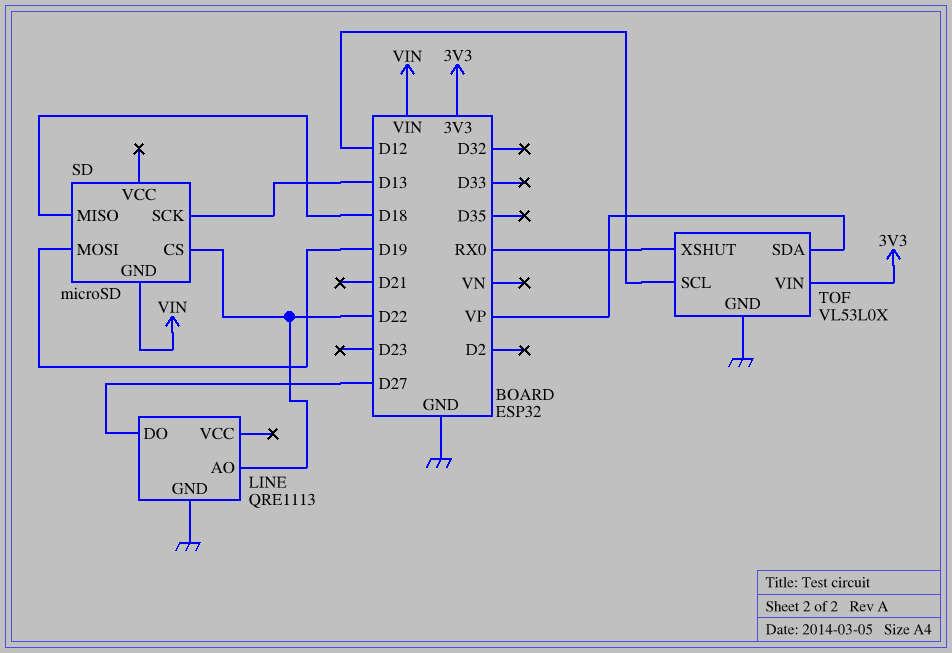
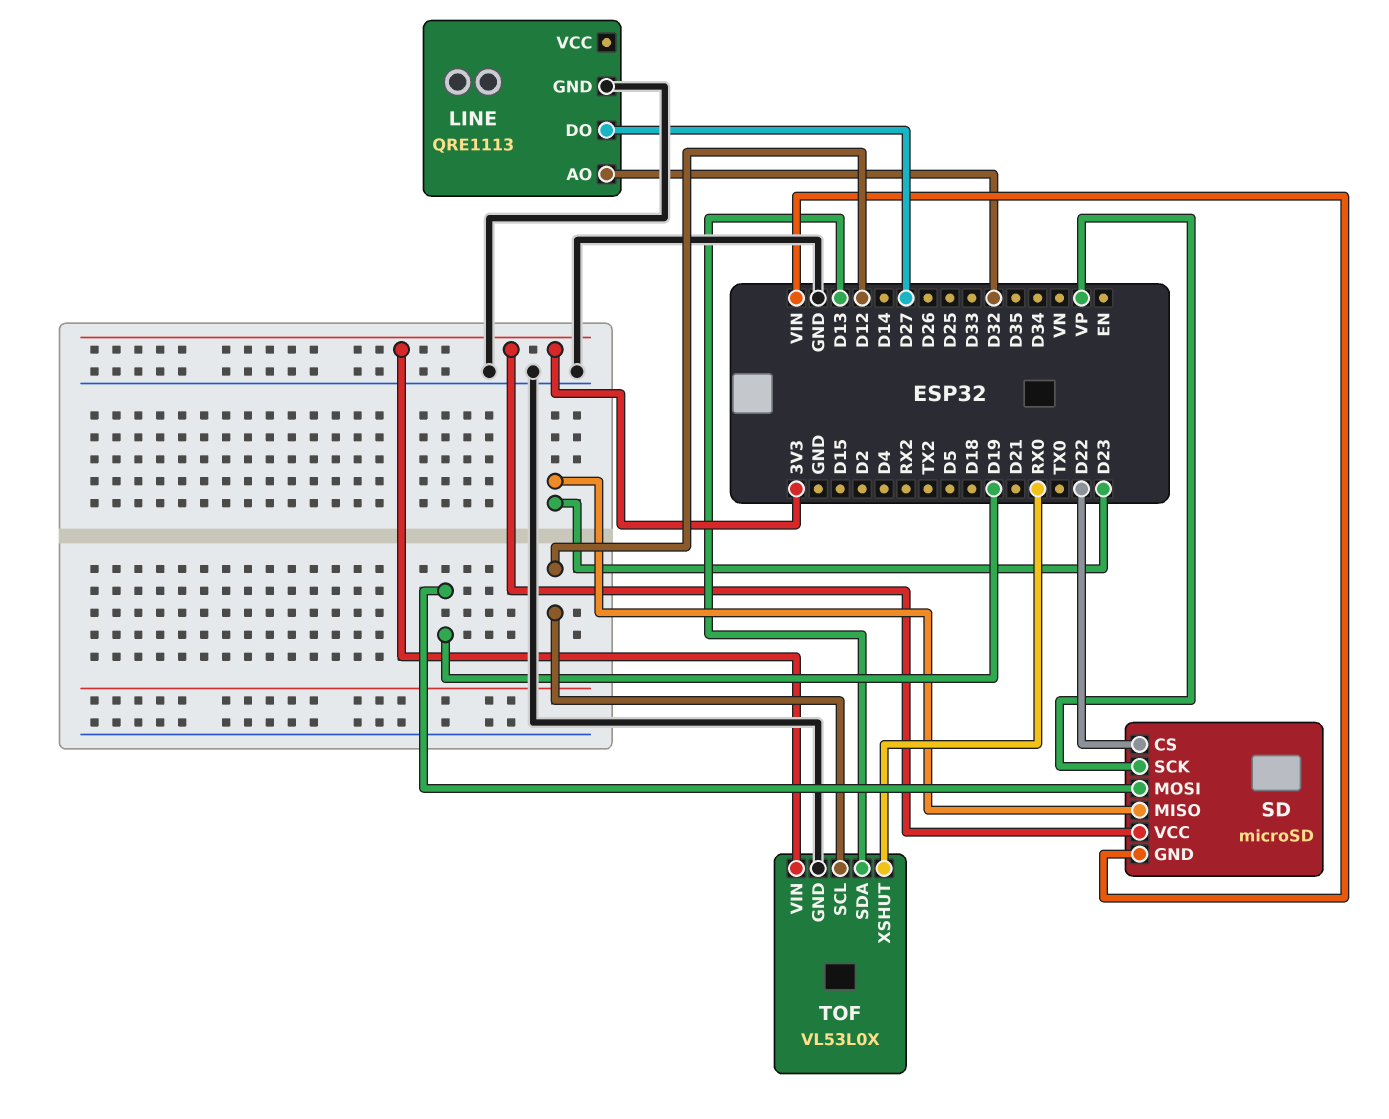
LINE pin AO: D22 -> D32
SD pin MISO: D18 -> D23
SD pin SCK: D13 -> VP
SD pin VCC: none -> 3V3
TOF pin SDA: VP -> D13

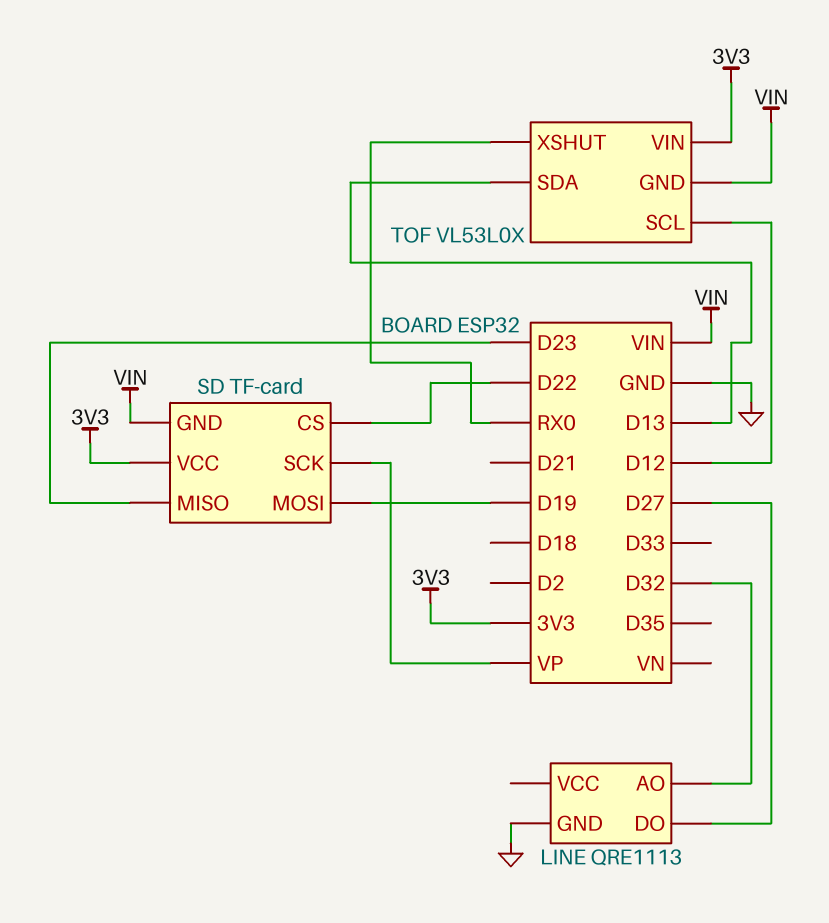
SD: microSD -> TF-card
TOF pin GND: GND -> VIN

